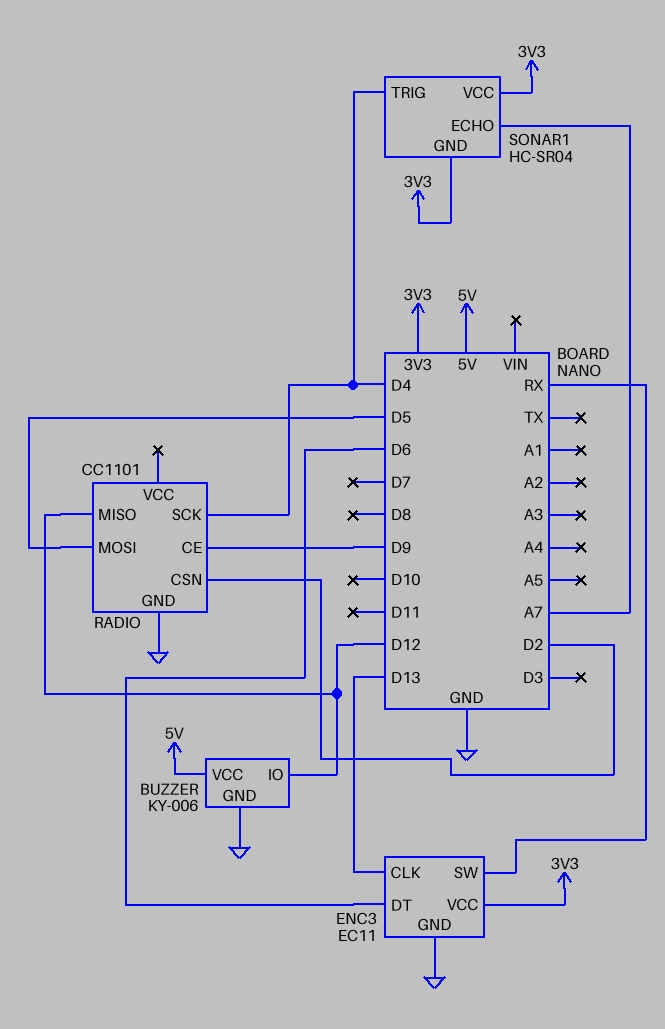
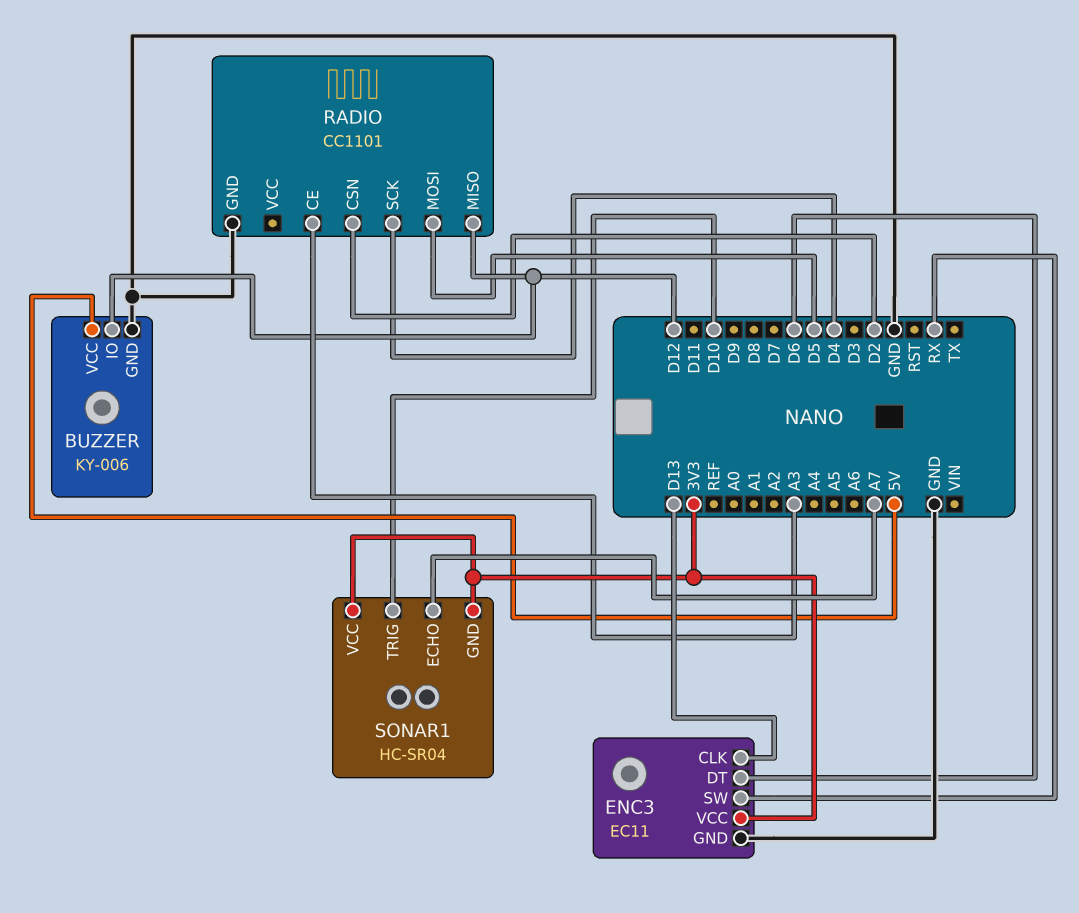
RADIO pin CE: D9 -> A3
SONAR1 pin TRIG: D4 -> D10

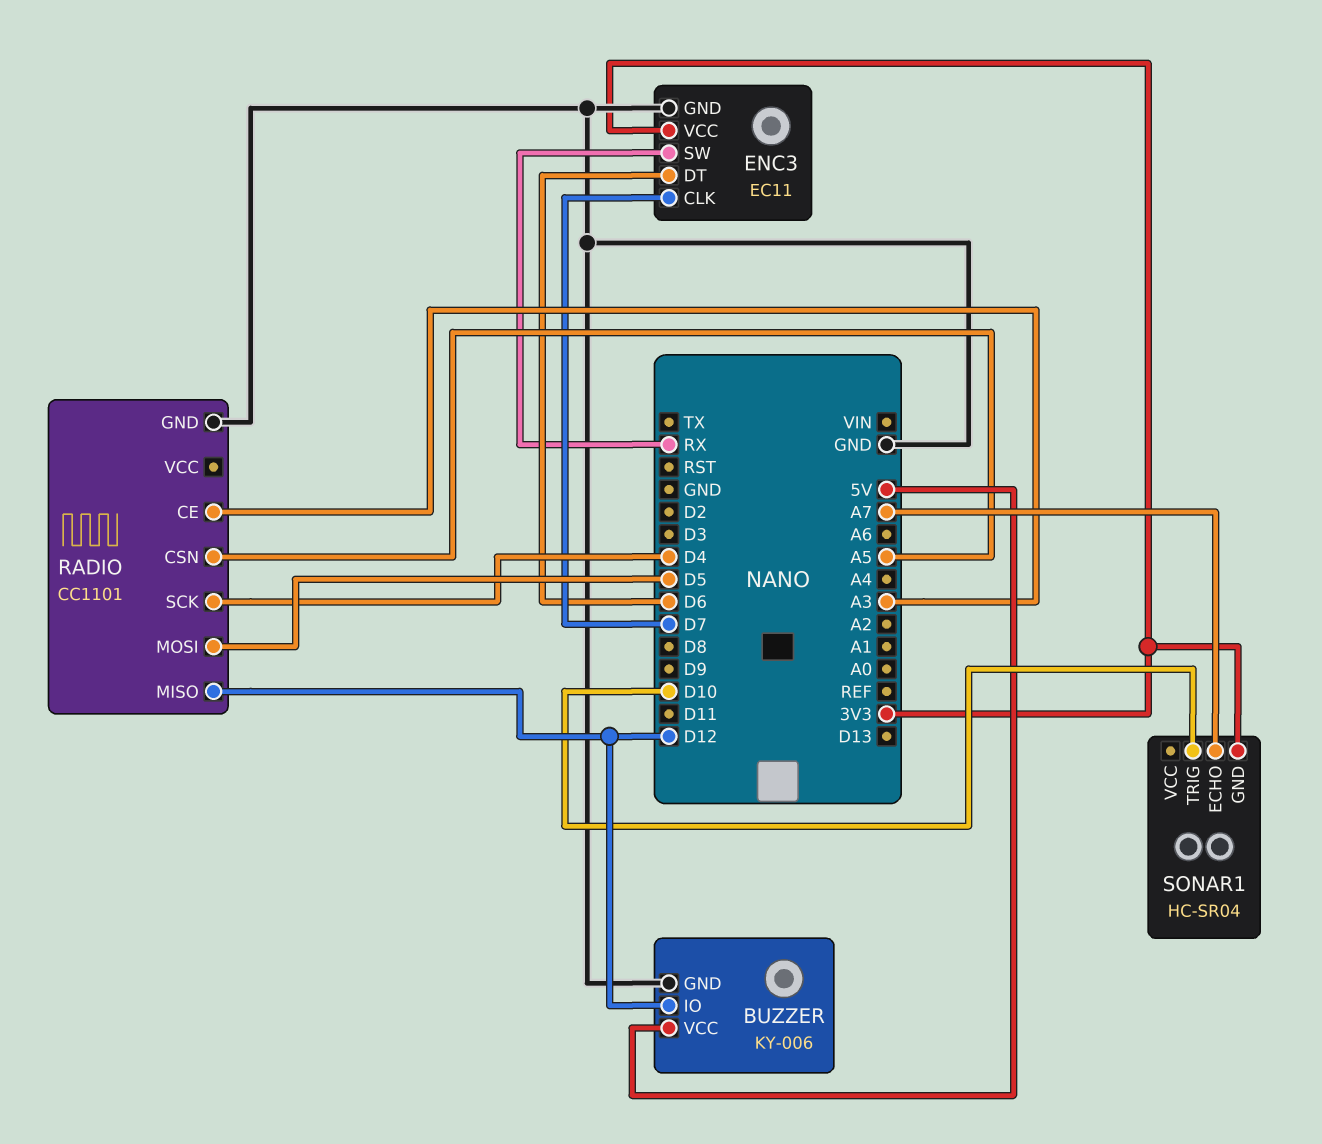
ENC3 pin CLK: D13 -> D7
RADIO pin CSN: D2 -> A5
SONAR1 pin VCC: 3V3 -> none

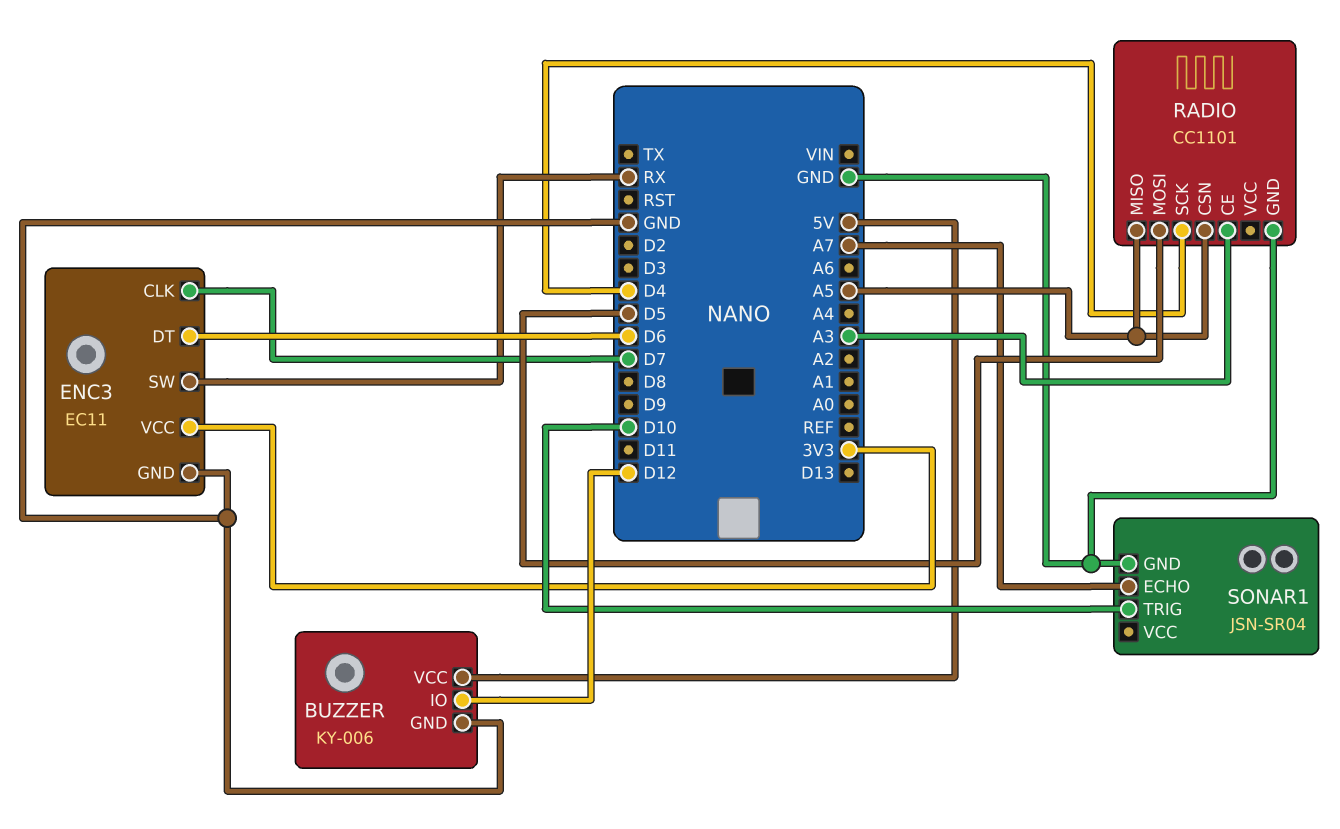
RADIO pin MISO: D12 -> A5
SONAR1: HC-SR04 -> JSN-SR04
SONAR1 pin GND: 3V3 -> GND

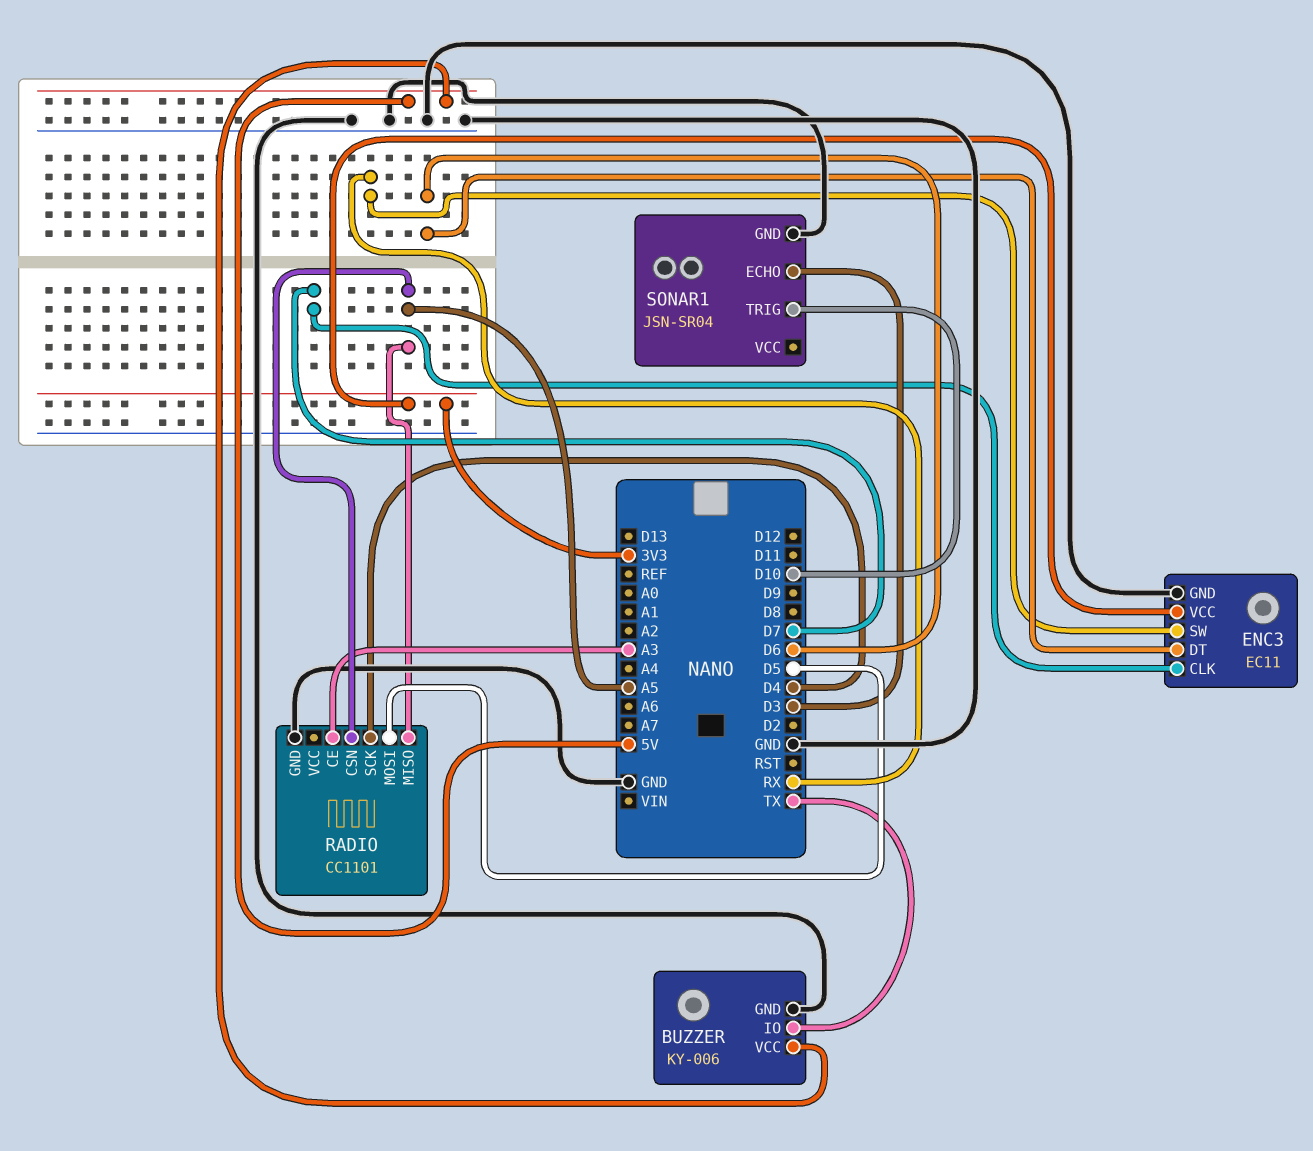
BUZZER pin IO: D12 -> TX
SONAR1 pin ECHO: A7 -> D3

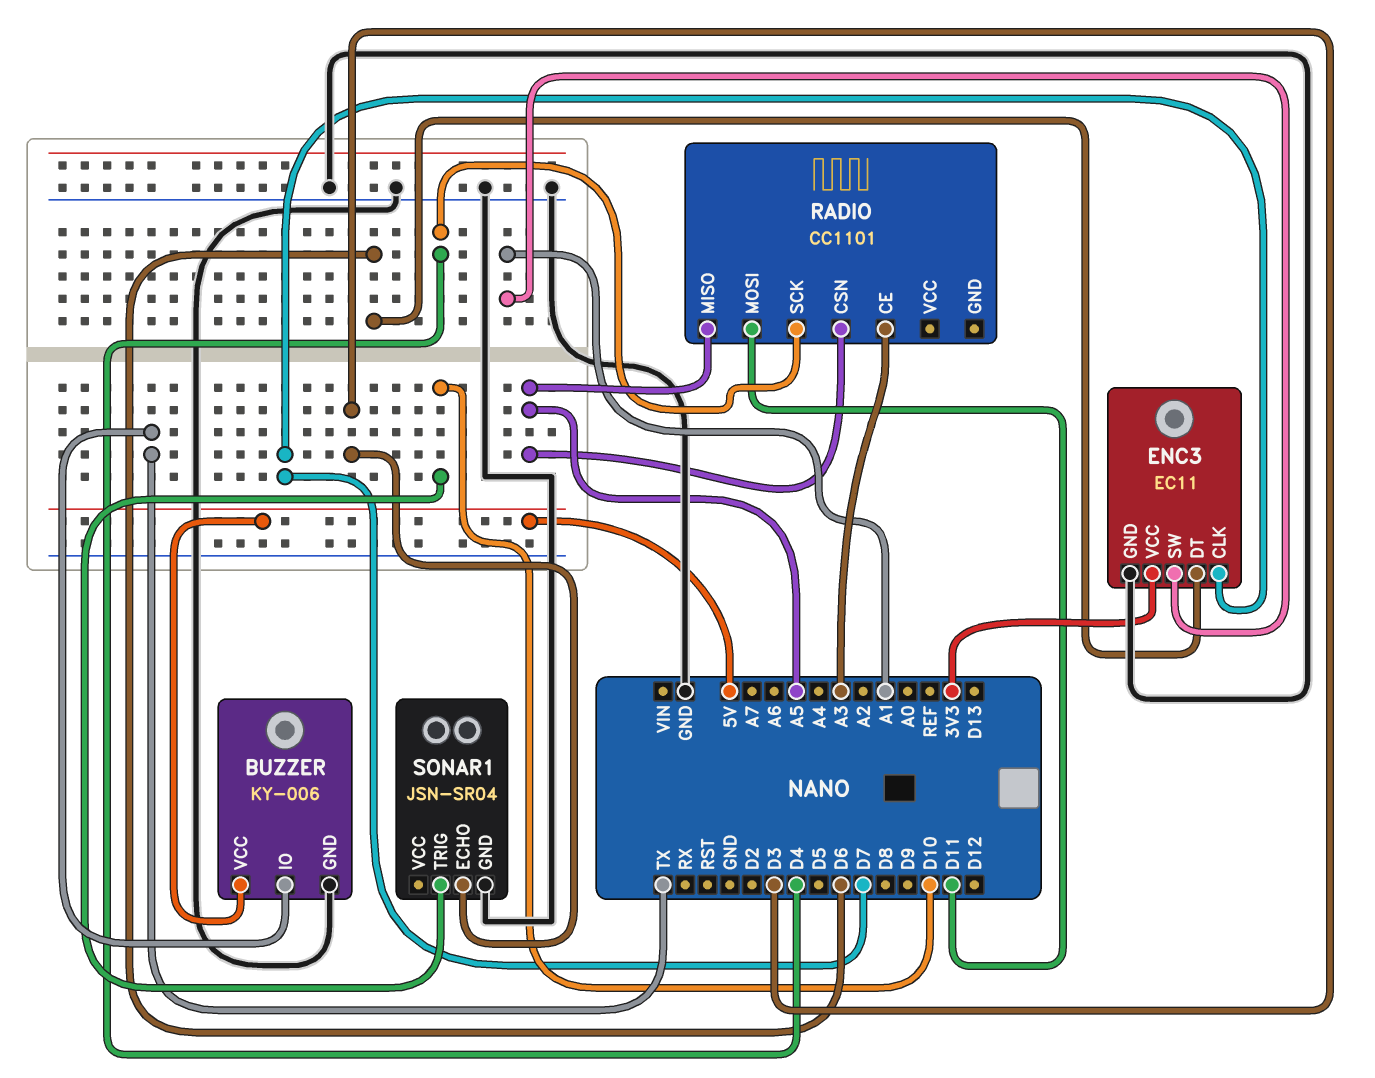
ENC3 pin SW: RX -> A1
RADIO pin GND: GND -> none
RADIO pin MOSI: D5 -> D11

